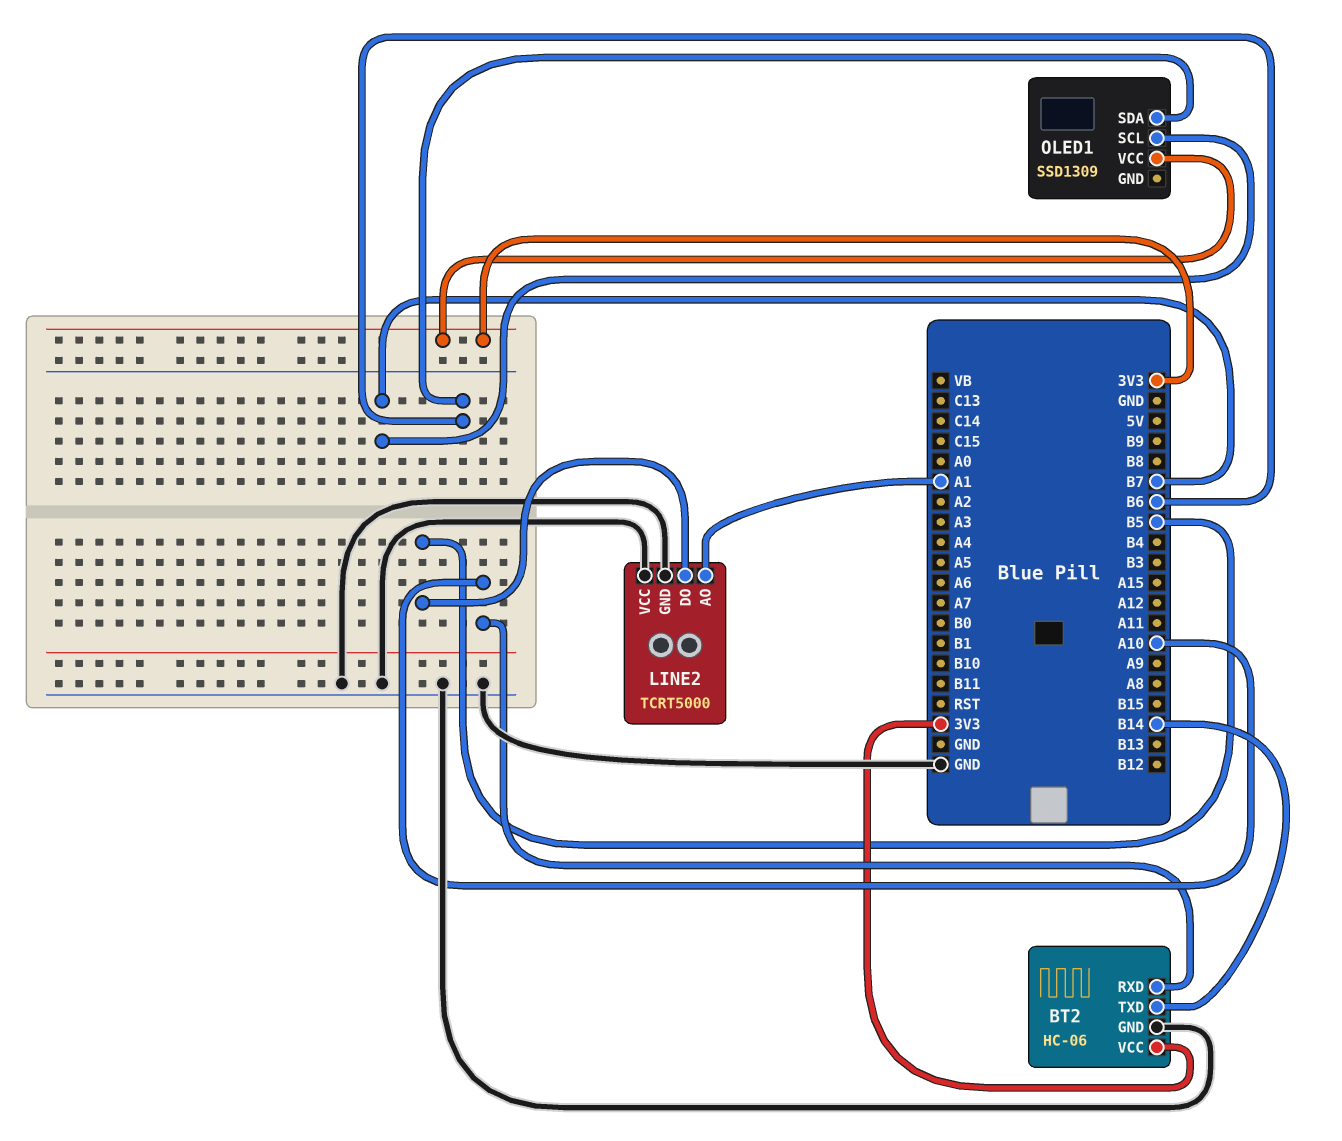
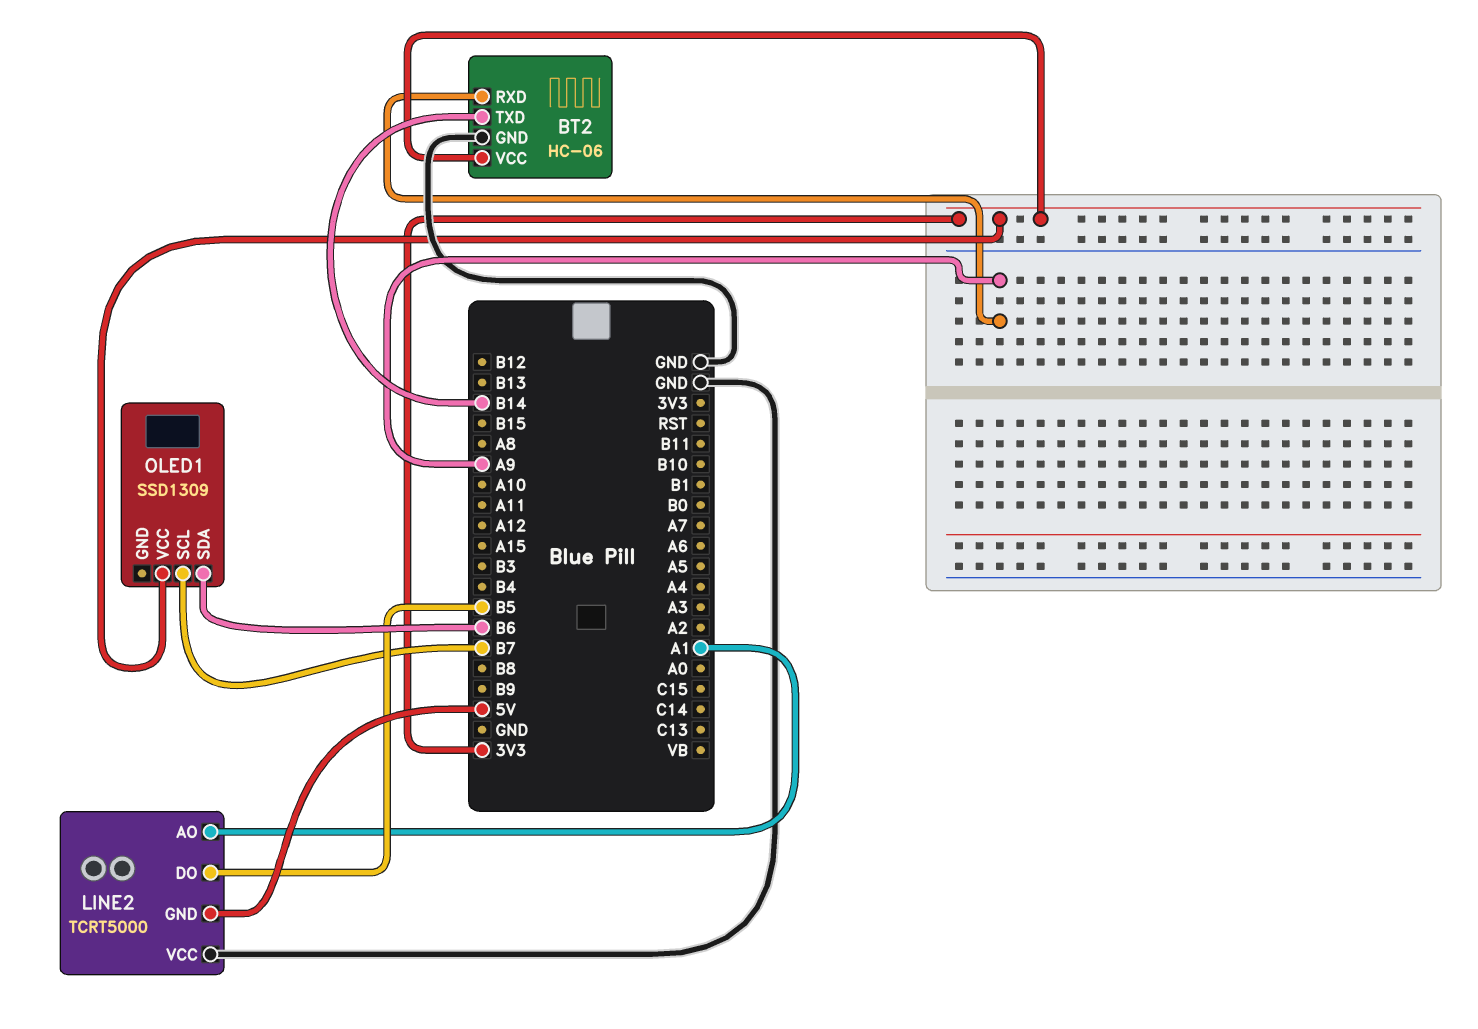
BT2 pin RXD: A10 -> A9
LINE2 pin GND: GND -> 5V

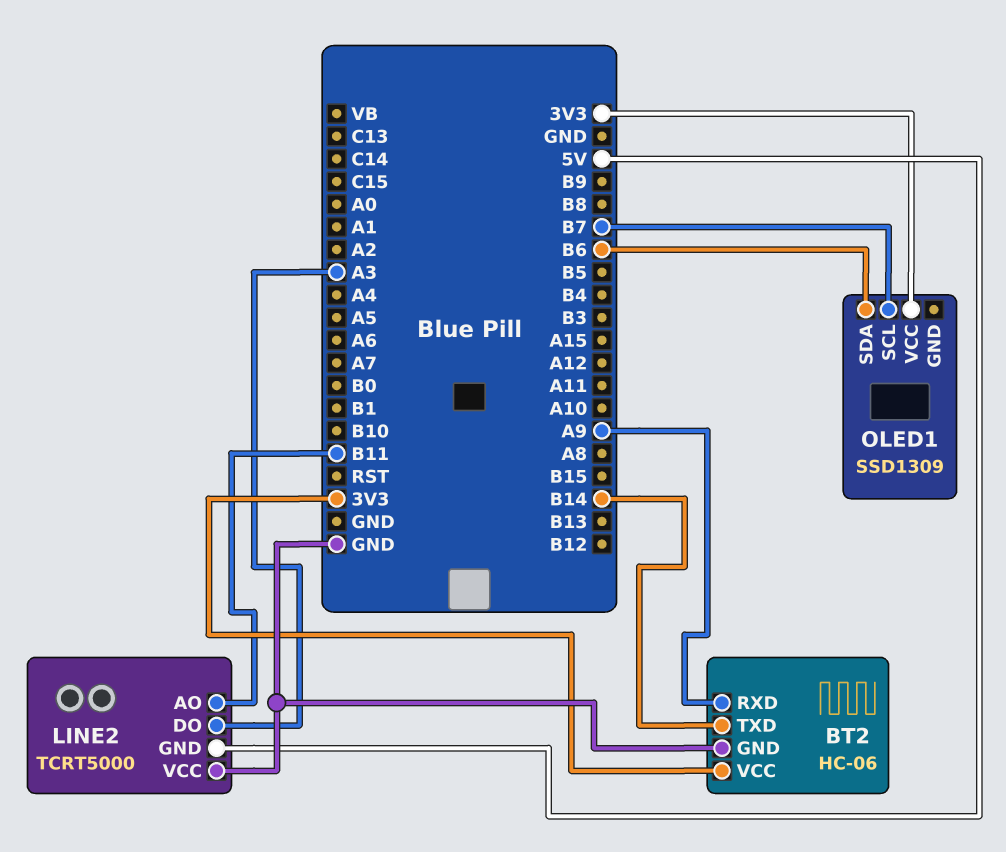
LINE2 pin AO: A1 -> B11
LINE2 pin DO: B5 -> A3

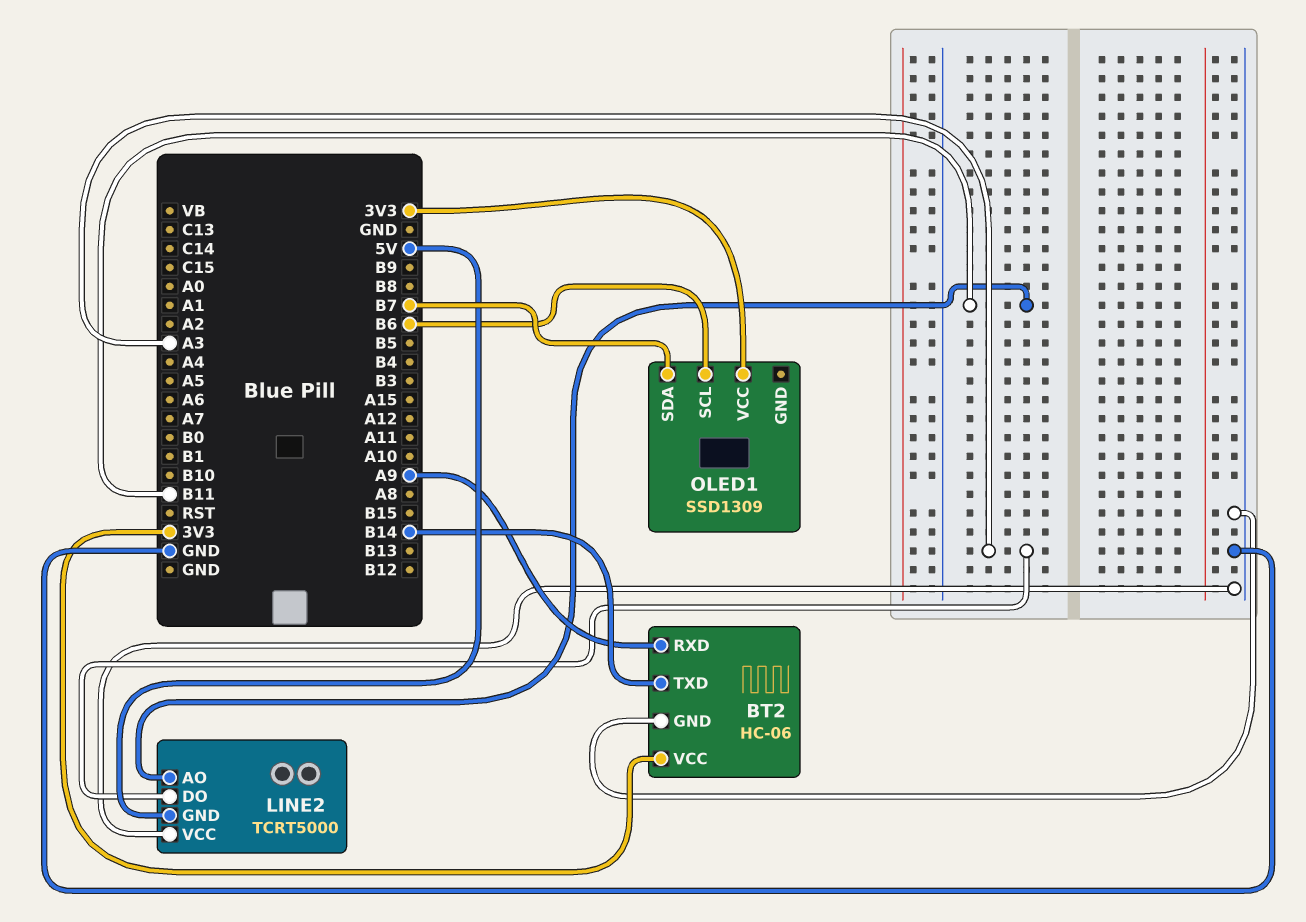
OLED1 pin SCL: B7 -> B6
OLED1 pin SDA: B6 -> B7

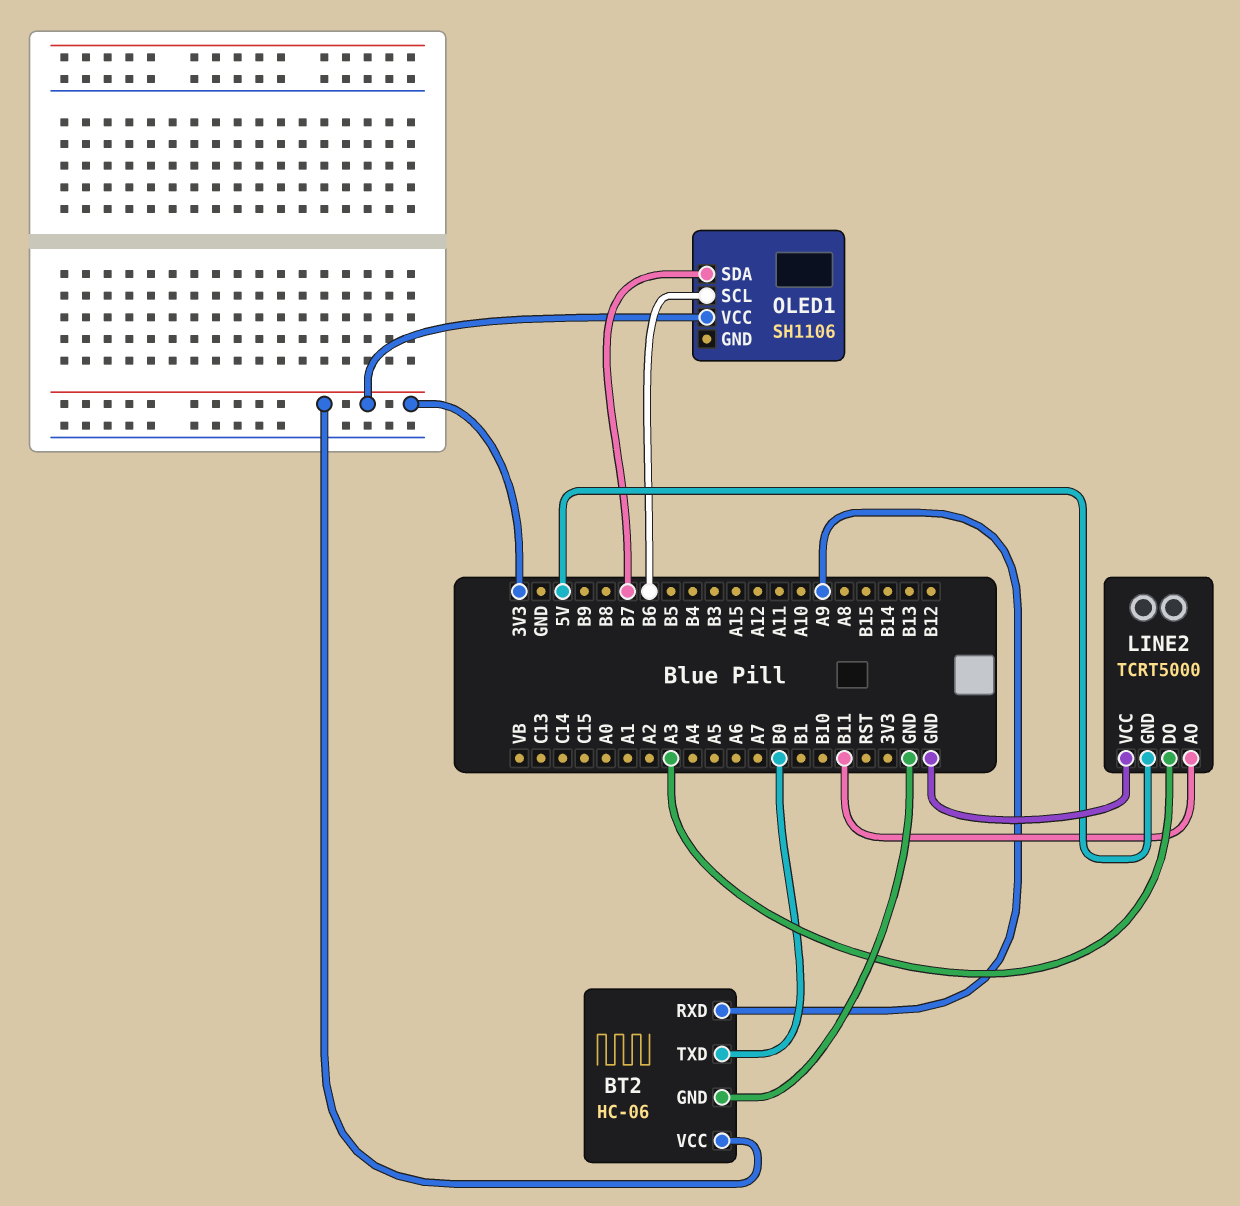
BT2 pin TXD: B14 -> B0
OLED1: SSD1309 -> SH1106

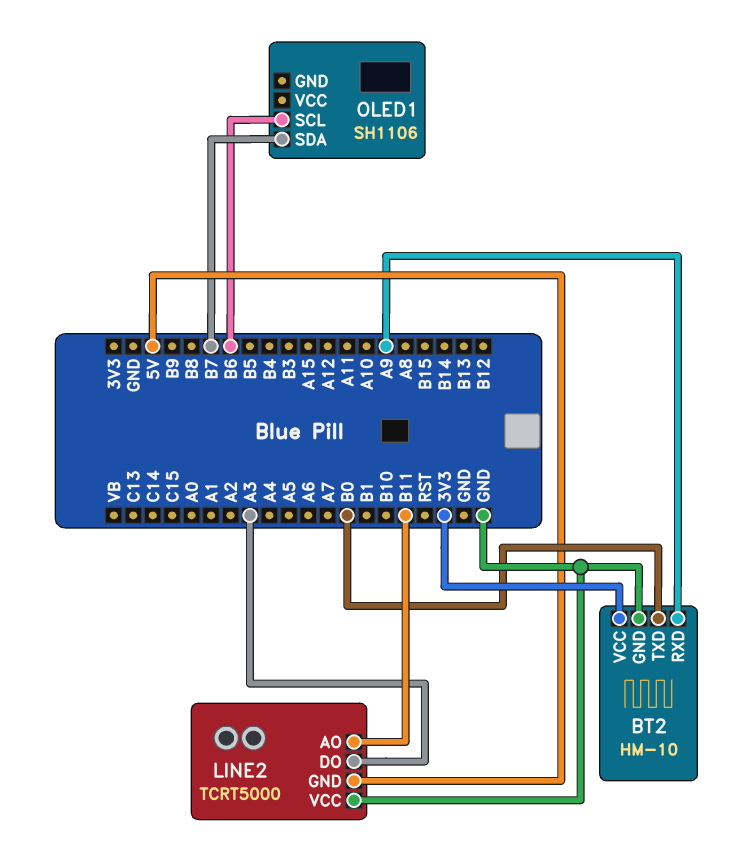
BT2: HC-06 -> HM-10
OLED1 pin VCC: 3V3 -> none

